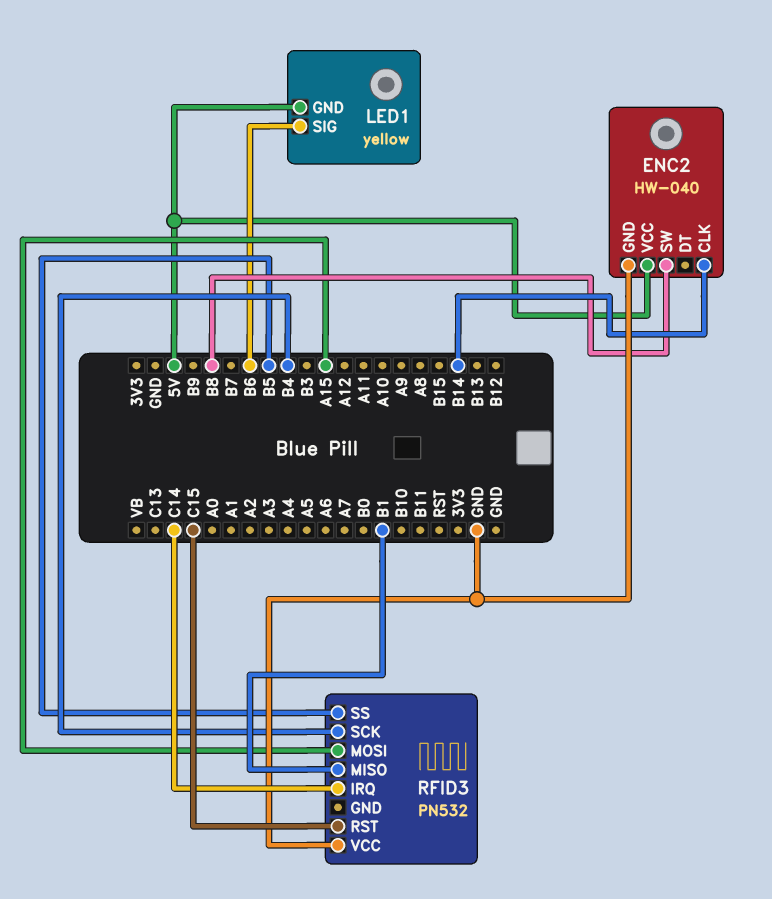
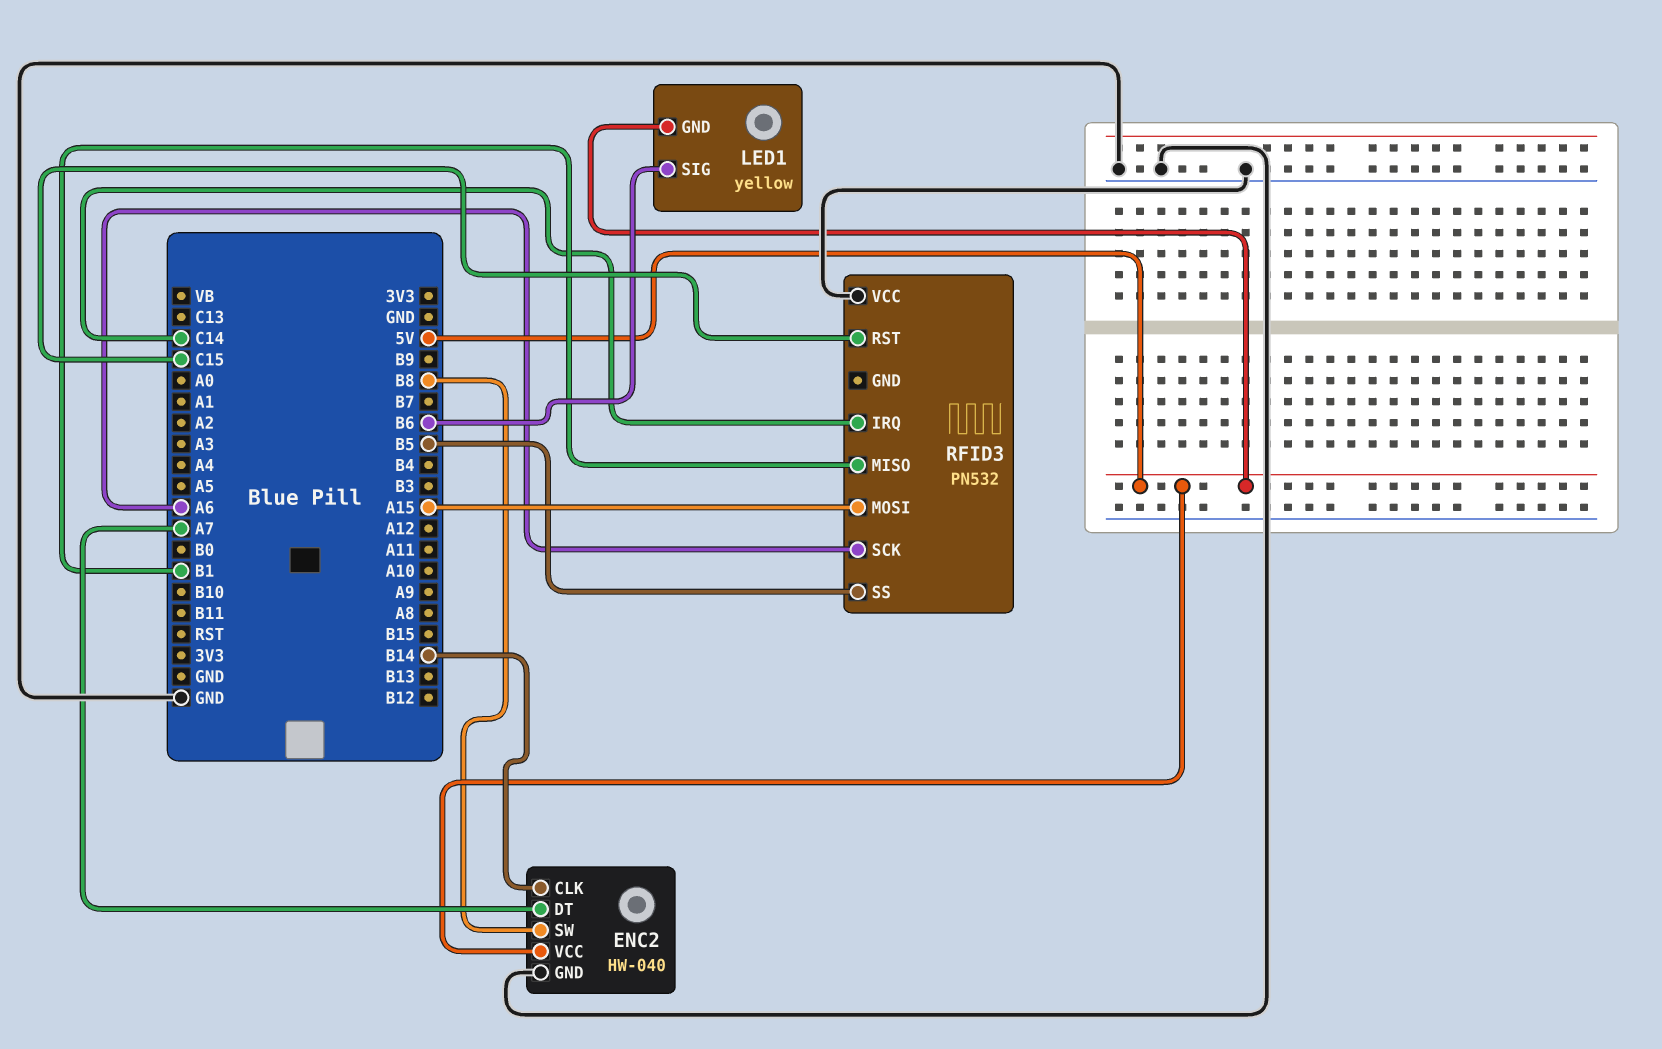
ENC2 pin DT: none -> A7
RFID3 pin SCK: B4 -> A6

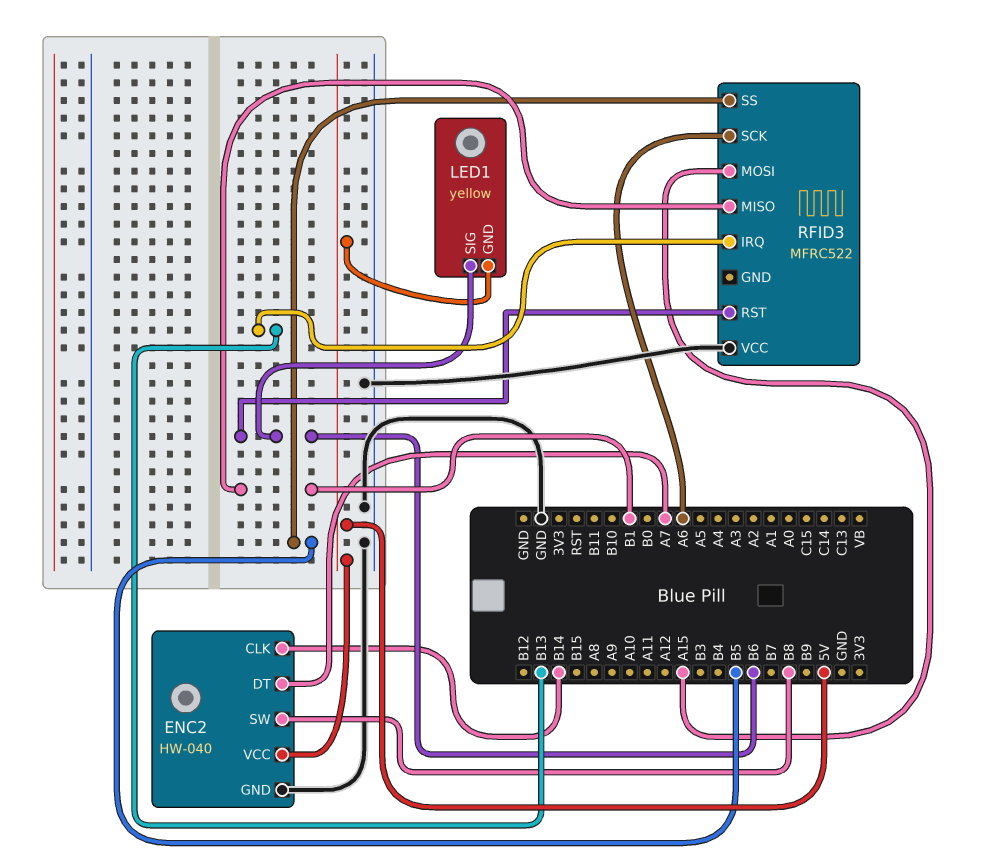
RFID3: PN532 -> MFRC522
RFID3 pin IRQ: C14 -> B13
RFID3 pin RST: C15 -> B6

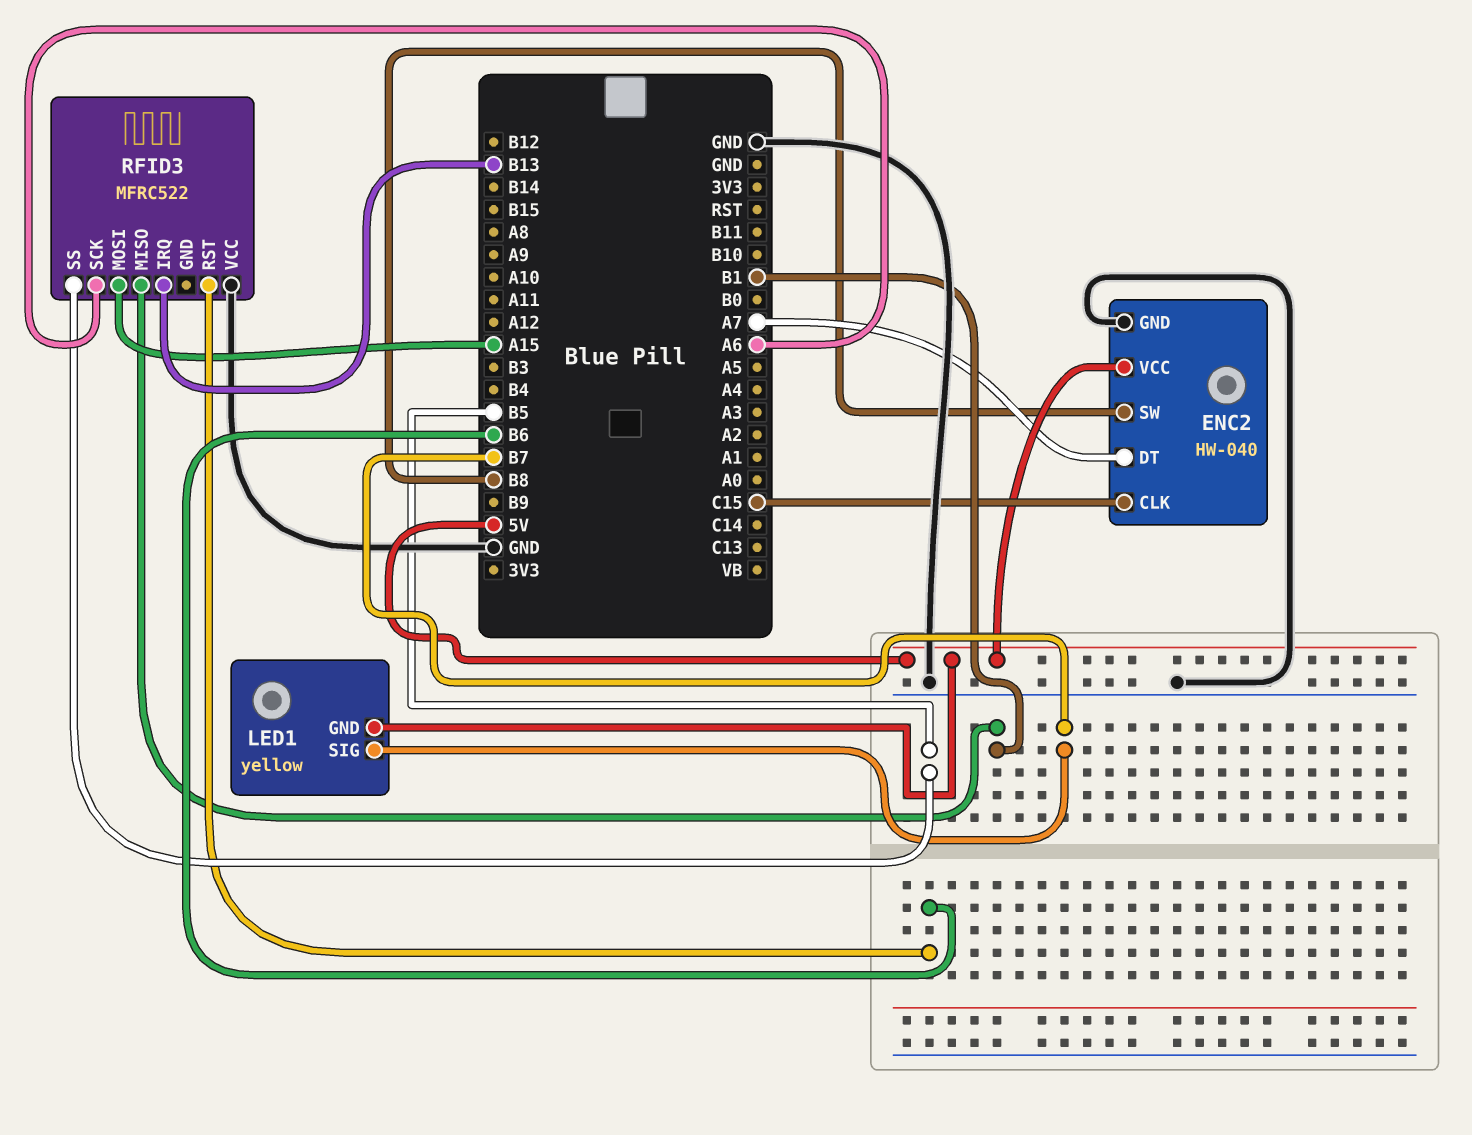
ENC2 pin CLK: B14 -> C15
LED1 pin SIG: B6 -> B7

